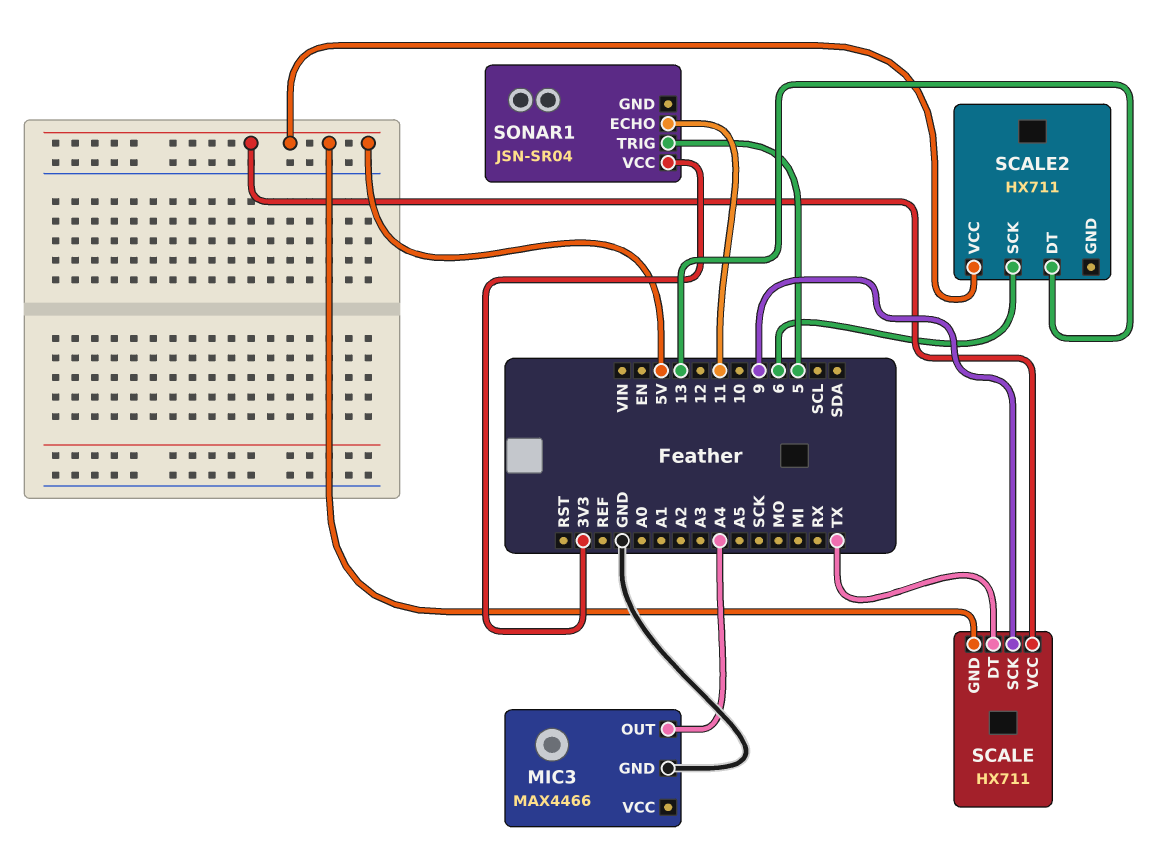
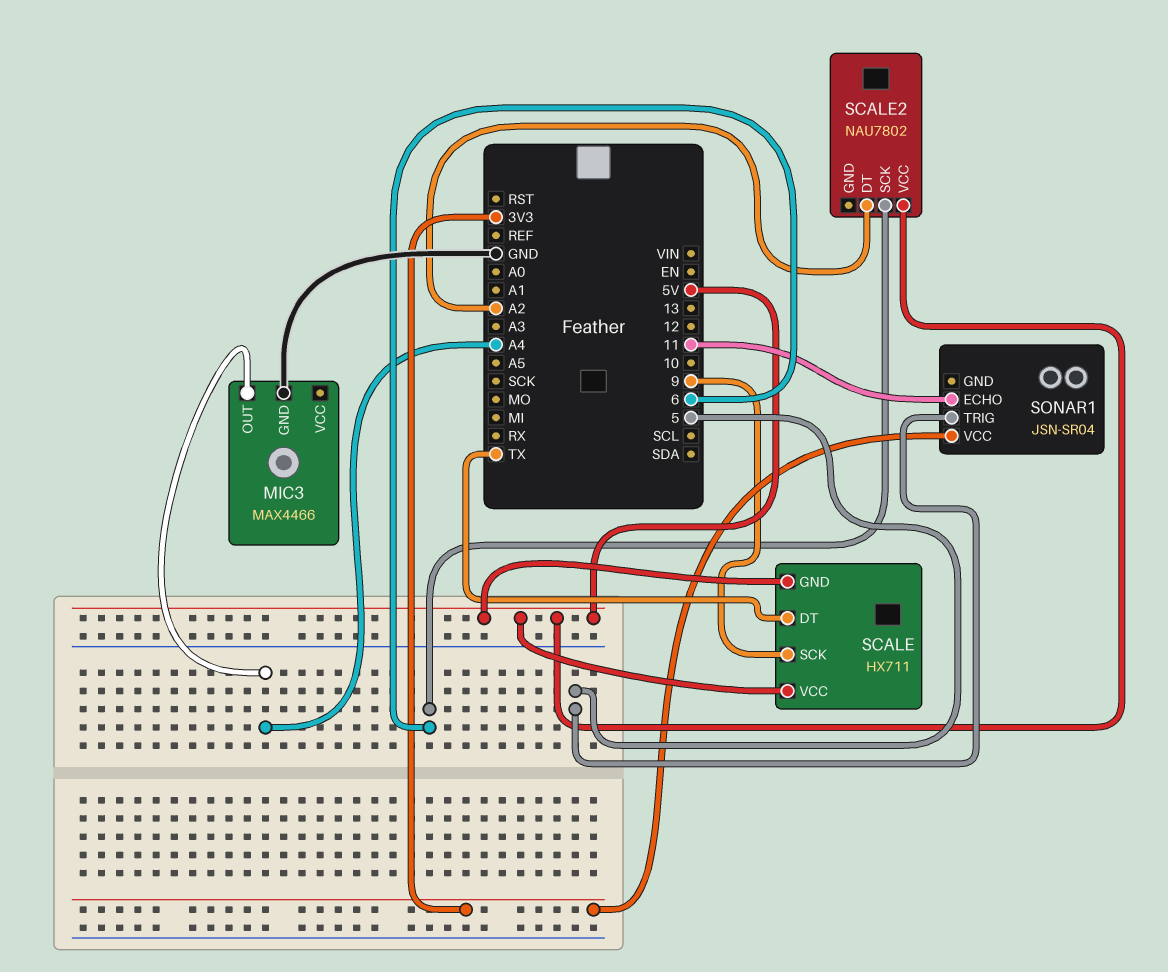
SCALE2: HX711 -> NAU7802
SCALE2 pin DT: 13 -> A2

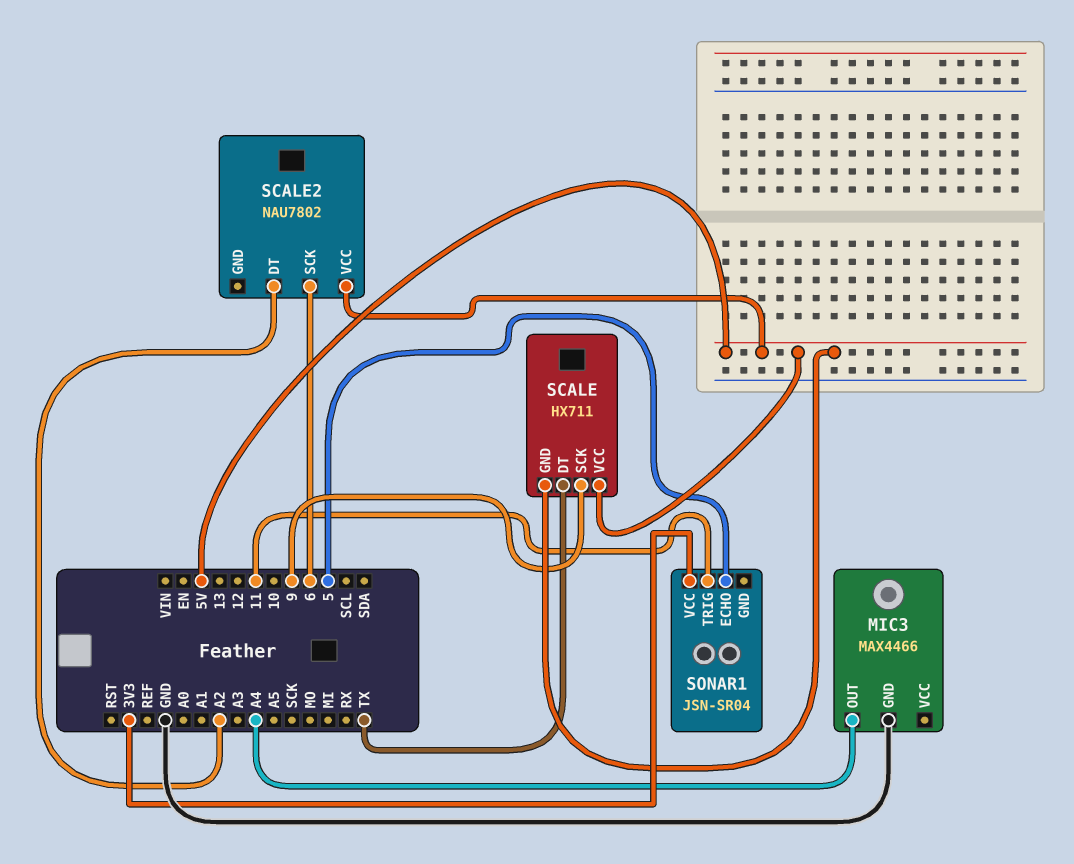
SONAR1 pin ECHO: 11 -> 5
SONAR1 pin TRIG: 5 -> 11

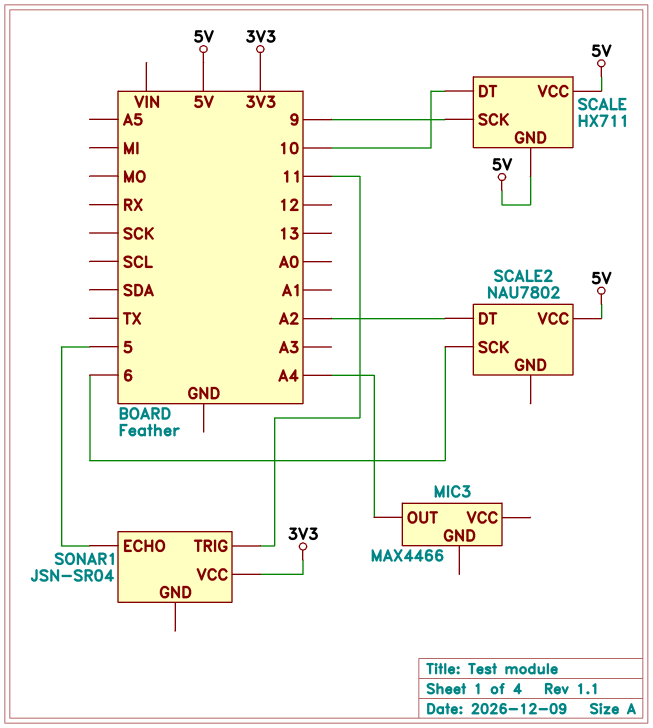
MIC3 pin GND: GND -> none
SCALE pin DT: TX -> 10

